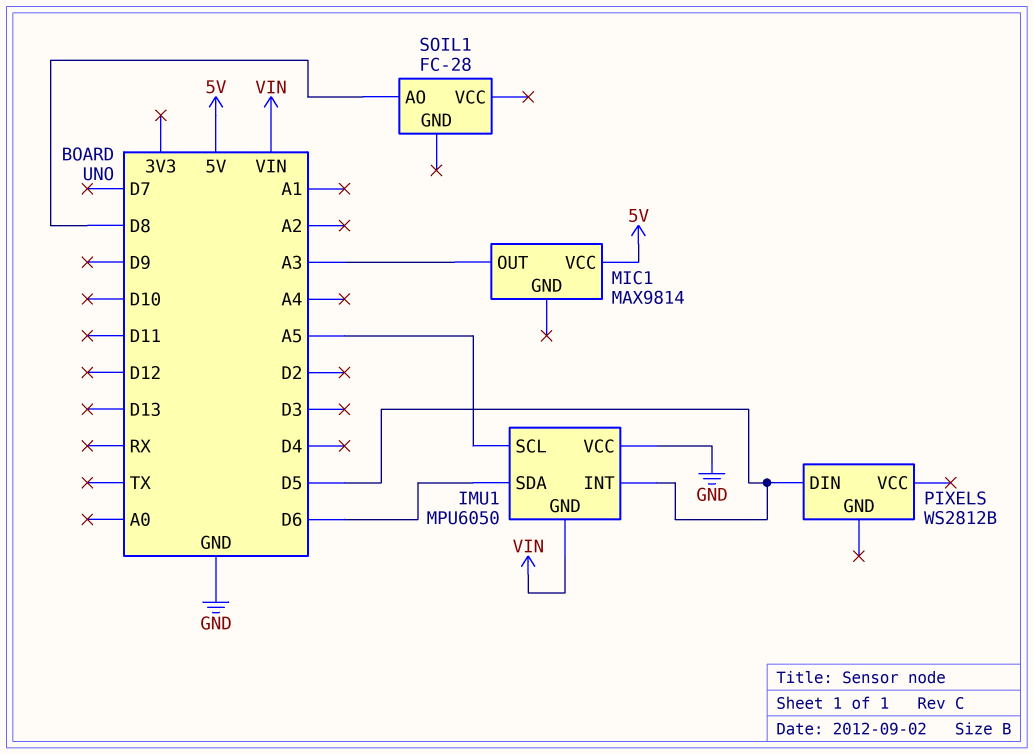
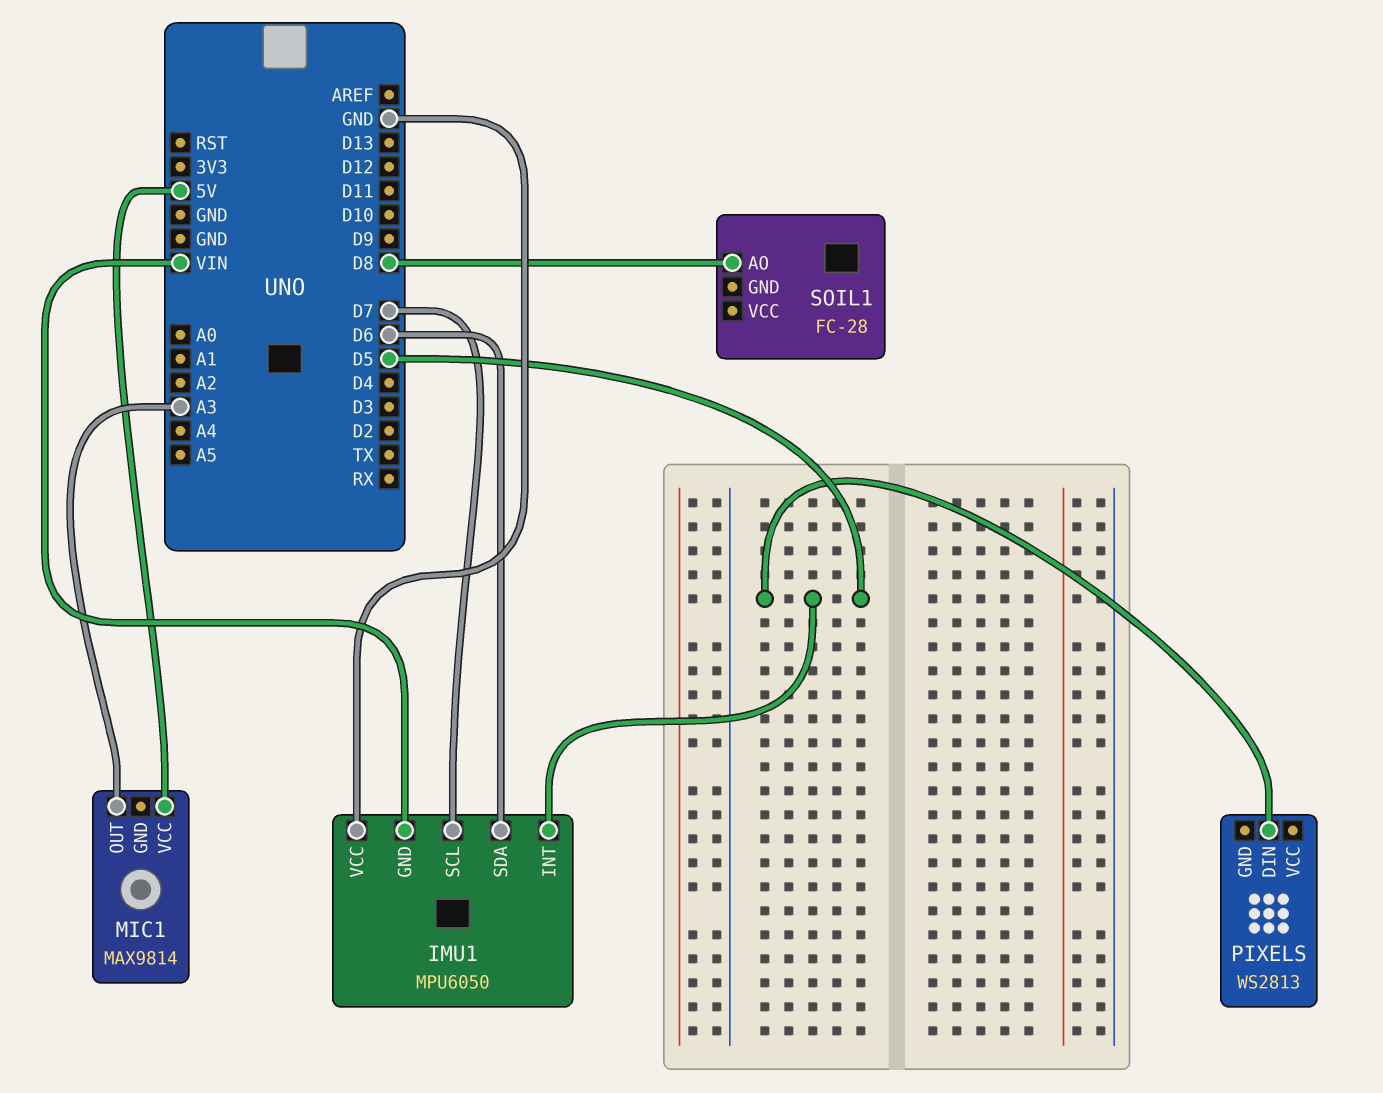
IMU1 pin SCL: A5 -> D7
PIXELS: WS2812B -> WS2813

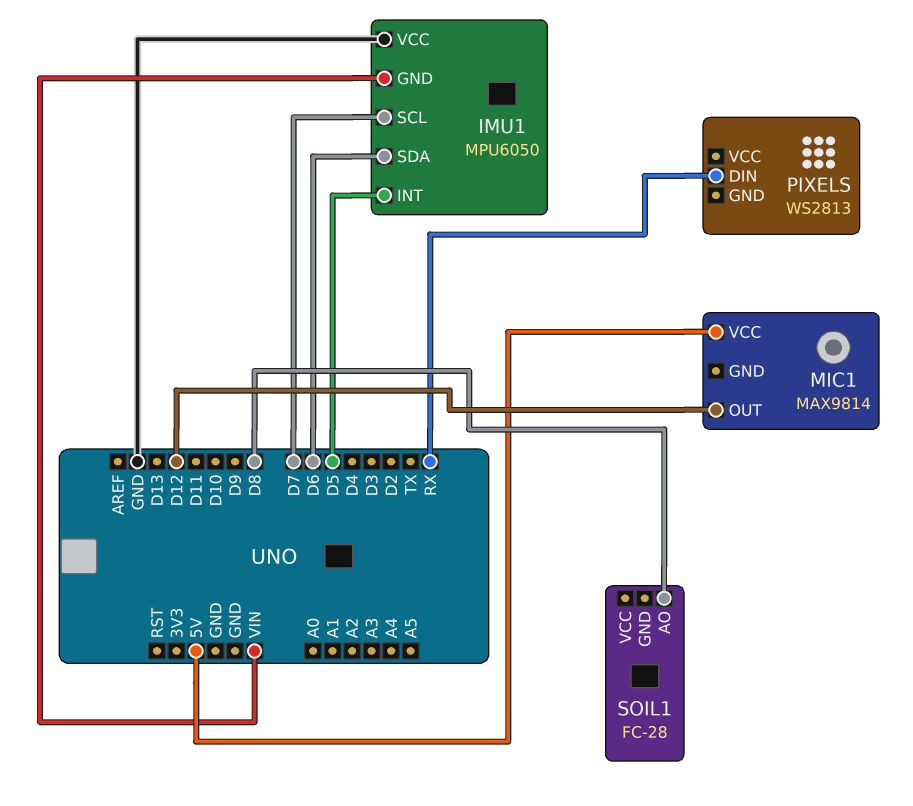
MIC1 pin OUT: A3 -> D12
PIXELS pin DIN: D5 -> RX

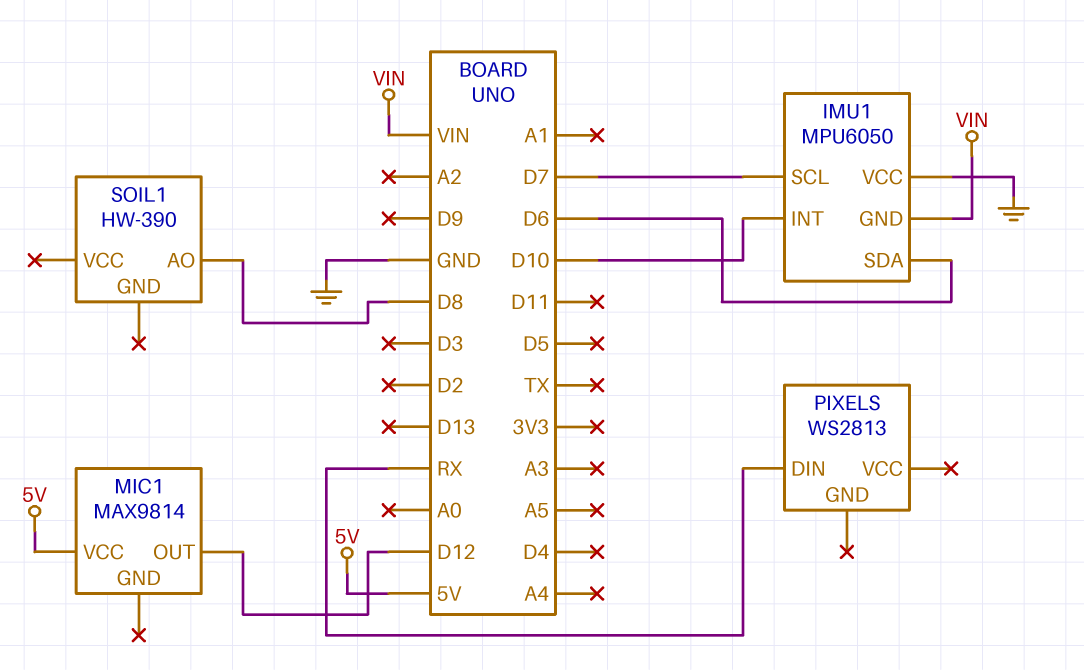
IMU1 pin INT: D5 -> D10
SOIL1: FC-28 -> HW-390

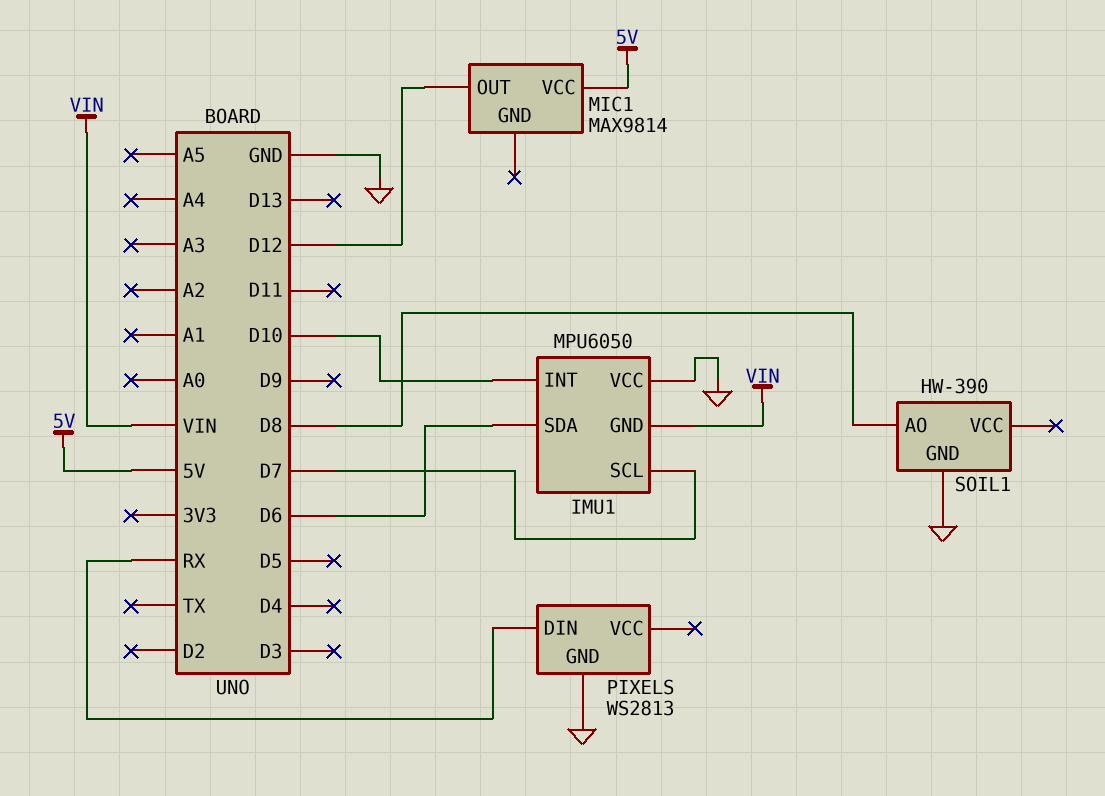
PIXELS pin GND: none -> GND
SOIL1 pin GND: none -> GND

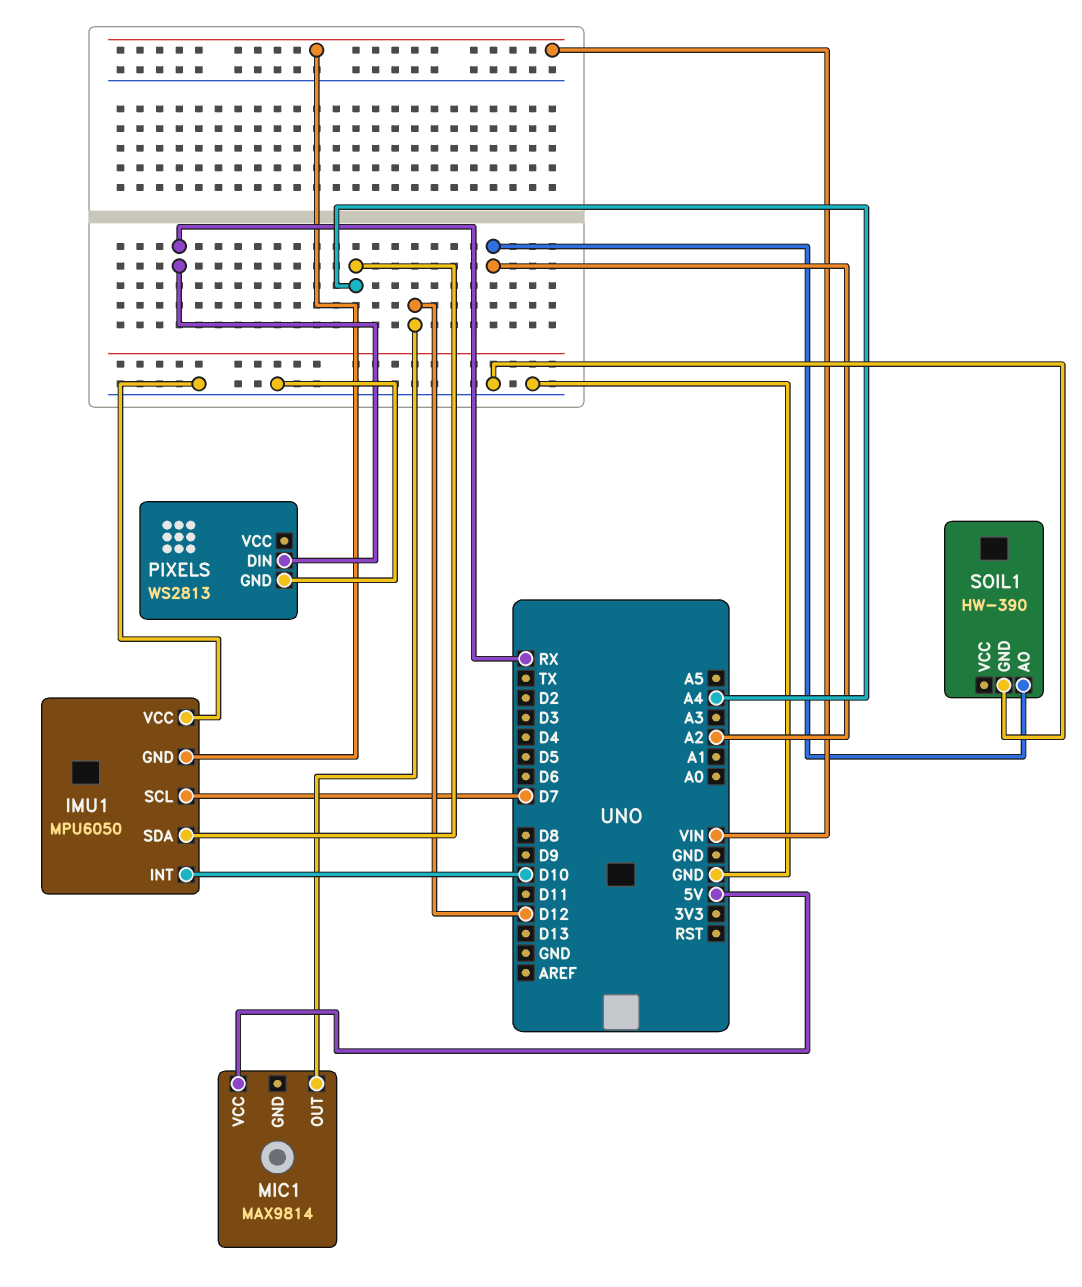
IMU1 pin SDA: D6 -> A4
SOIL1 pin AO: D8 -> A2

